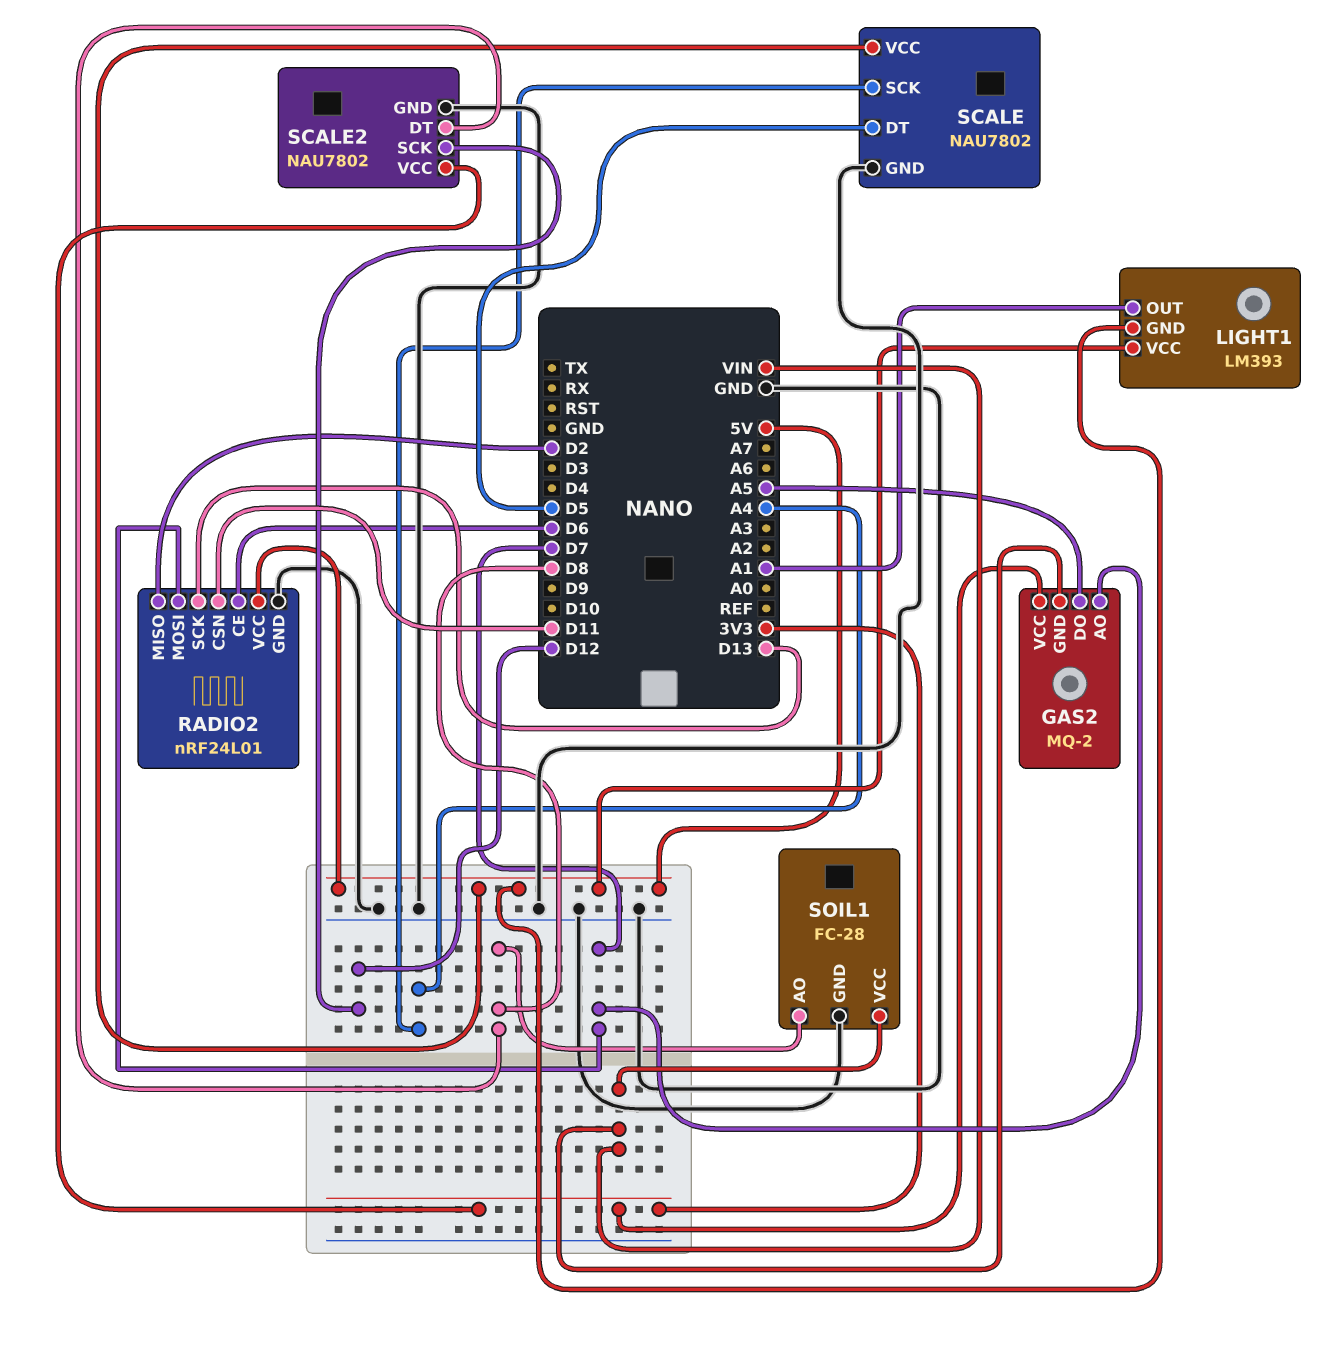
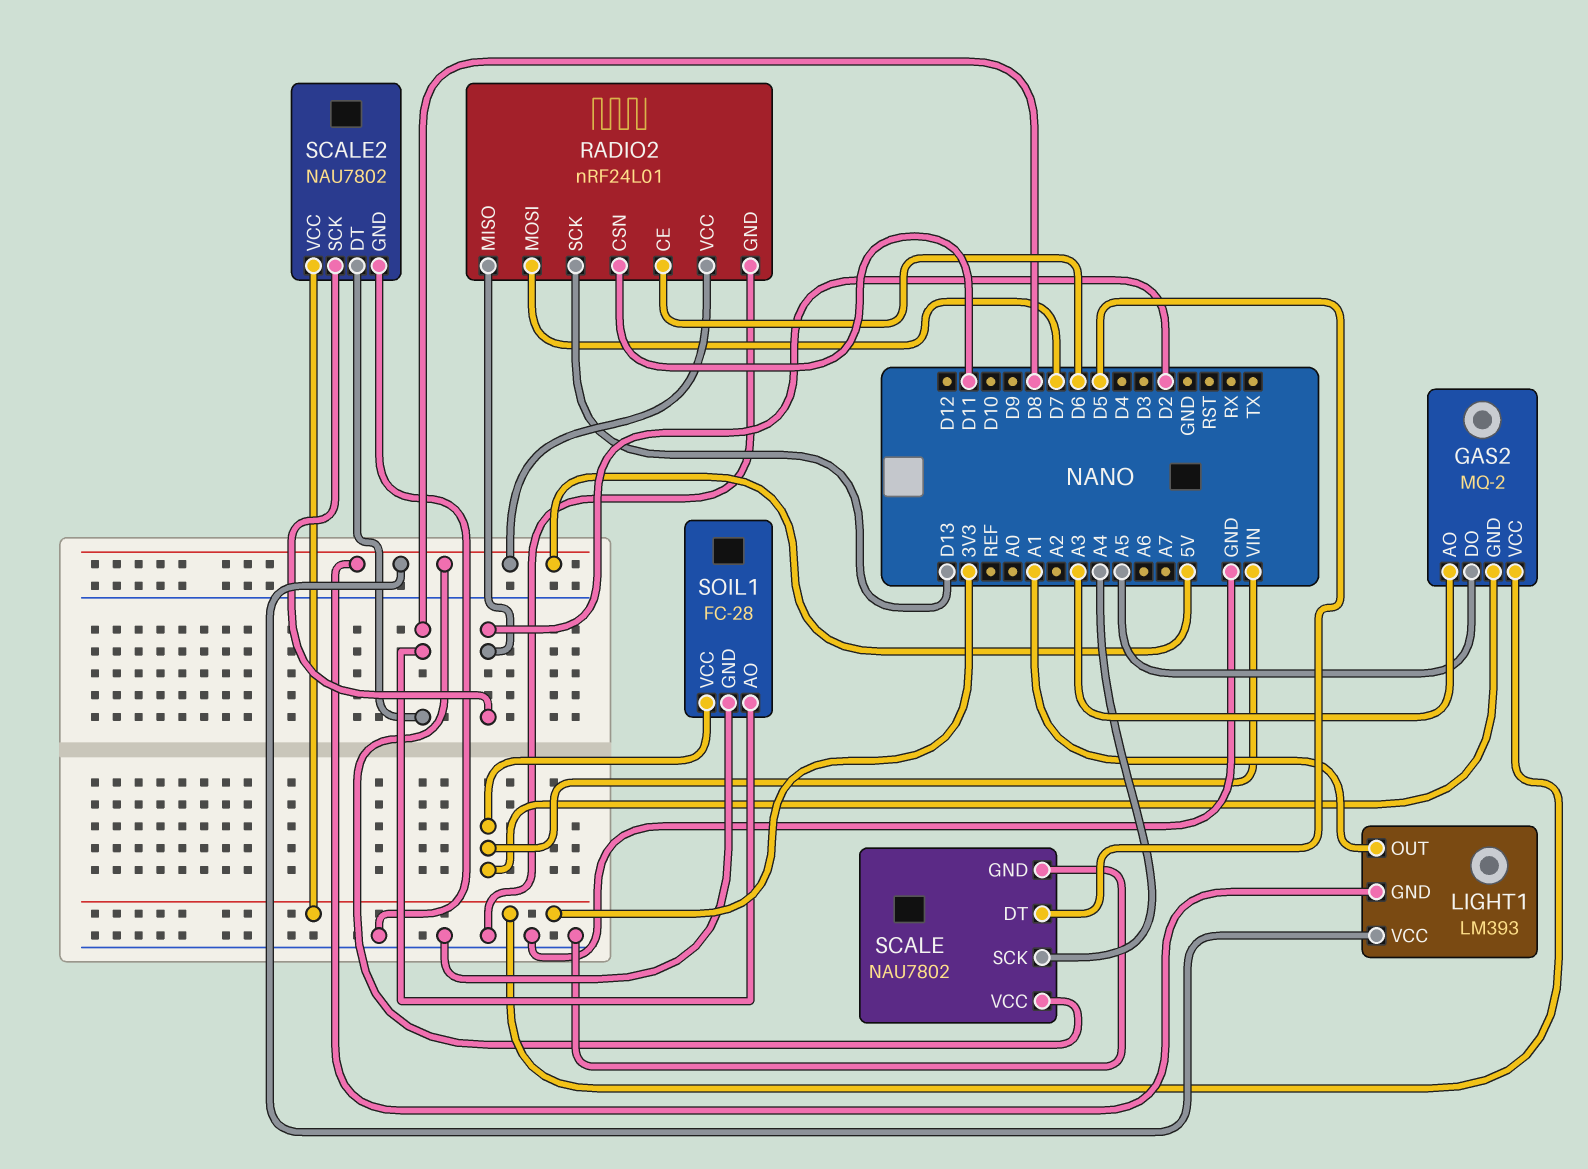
GAS2 pin AO: D7 -> A3
SCALE2 pin SCK: D12 -> D2

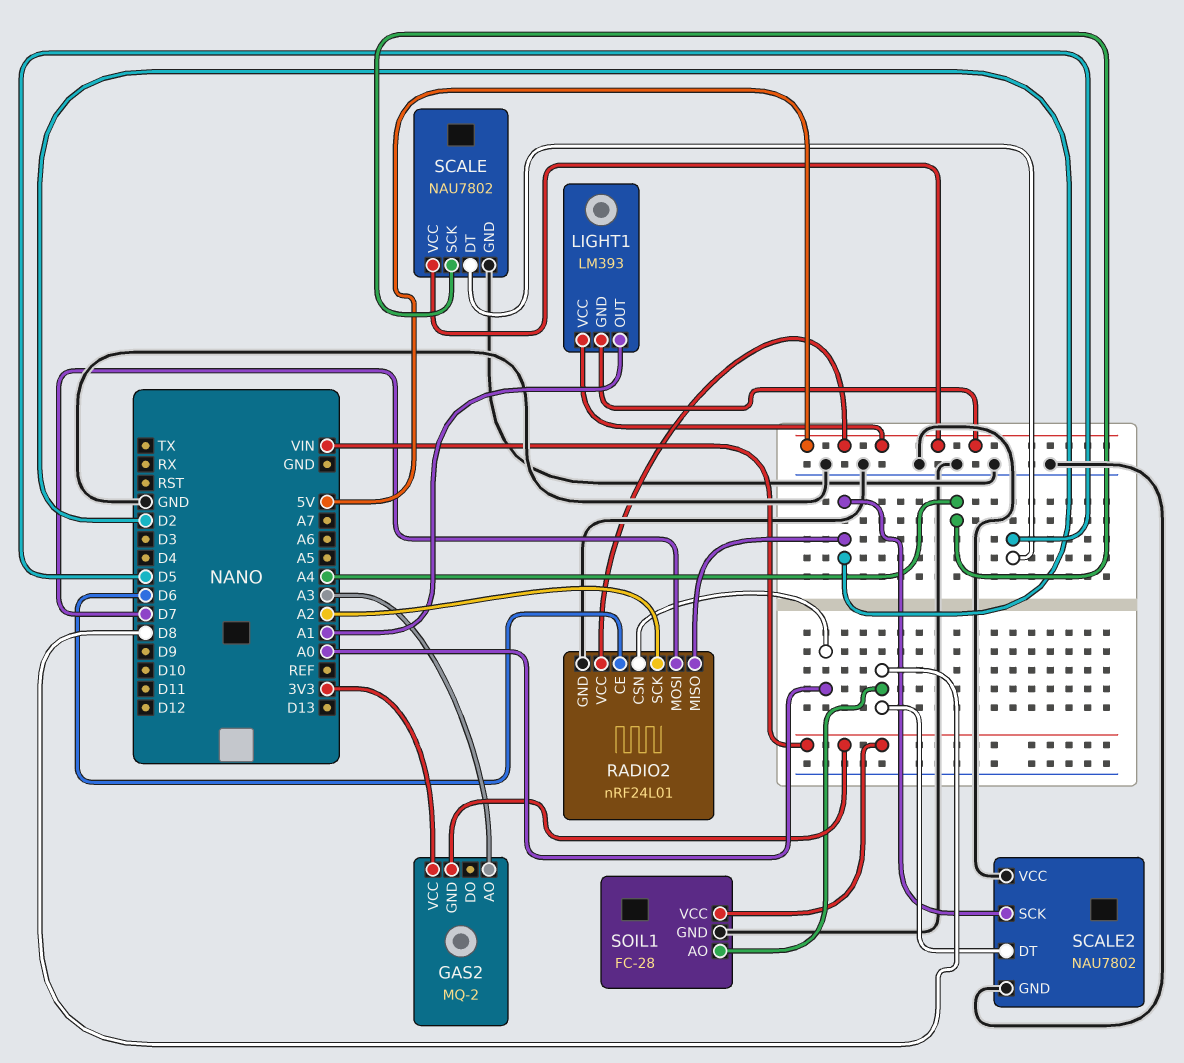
GAS2 pin DO: A5 -> none
RADIO2 pin CSN: D11 -> A0
RADIO2 pin SCK: D13 -> A2
SCALE2 pin VCC: 3V3 -> GND

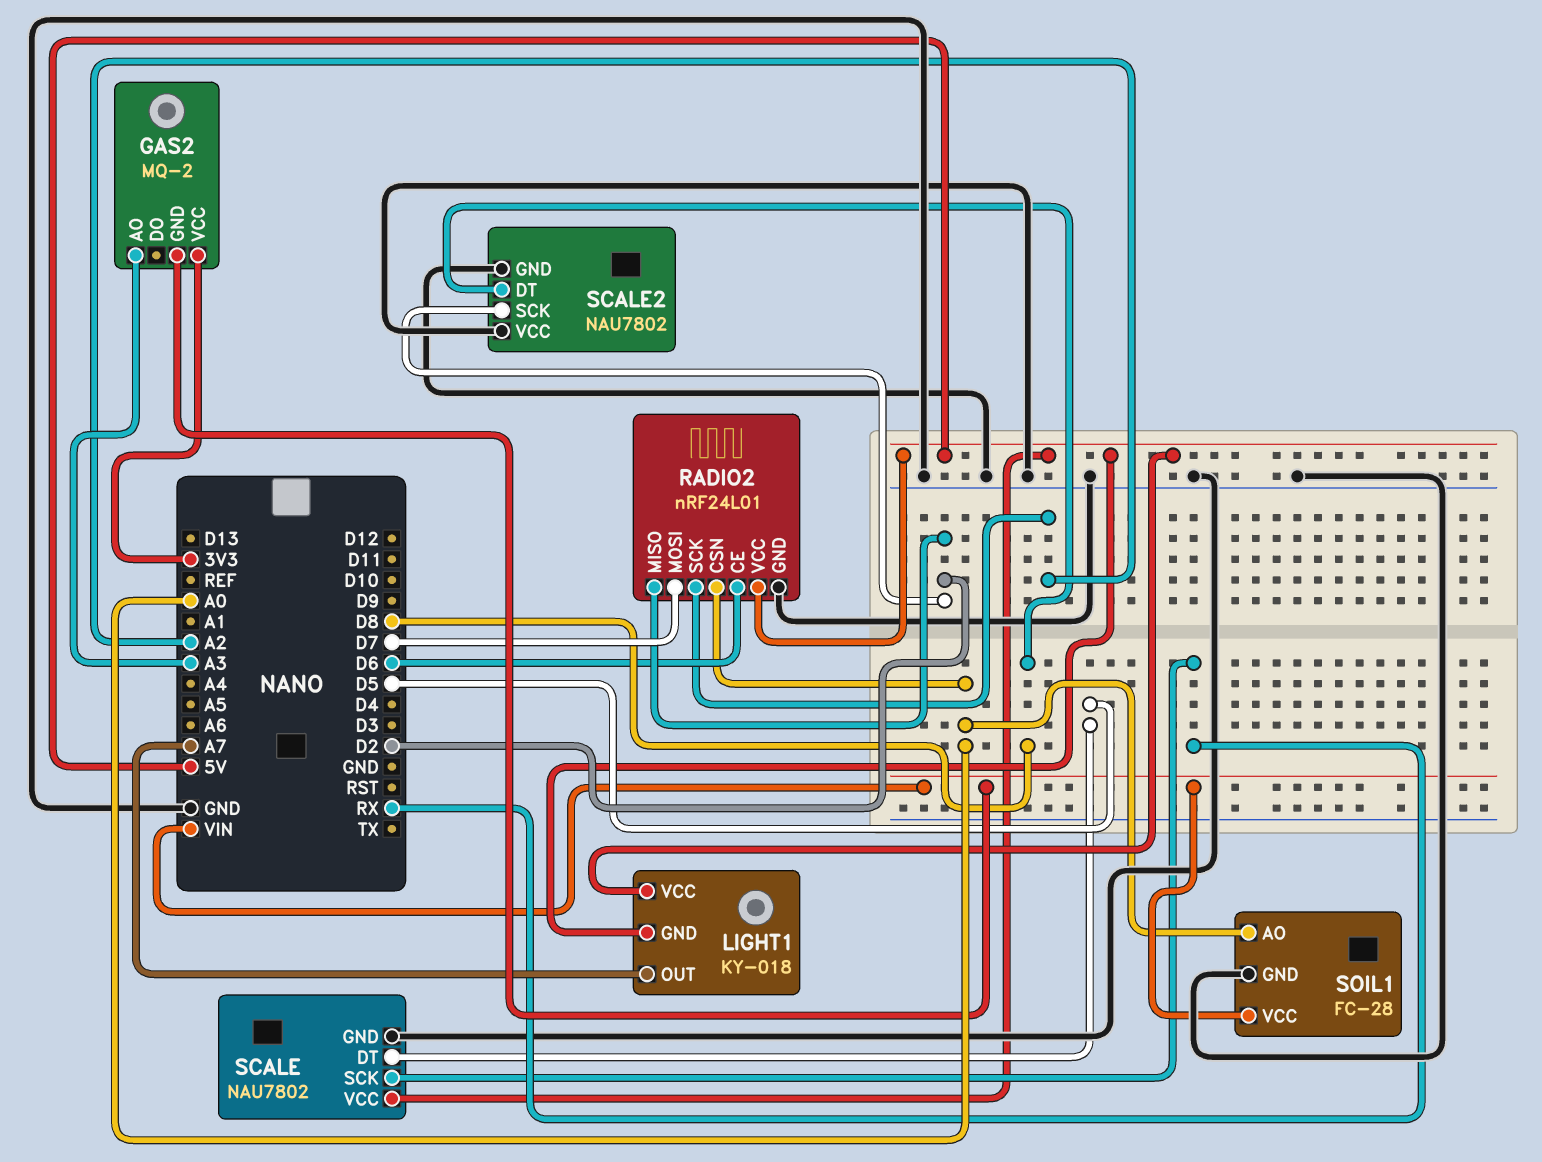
LIGHT1: LM393 -> KY-018
LIGHT1 pin OUT: A1 -> A7
SCALE pin SCK: A4 -> RX
SOIL1 pin AO: D8 -> A0

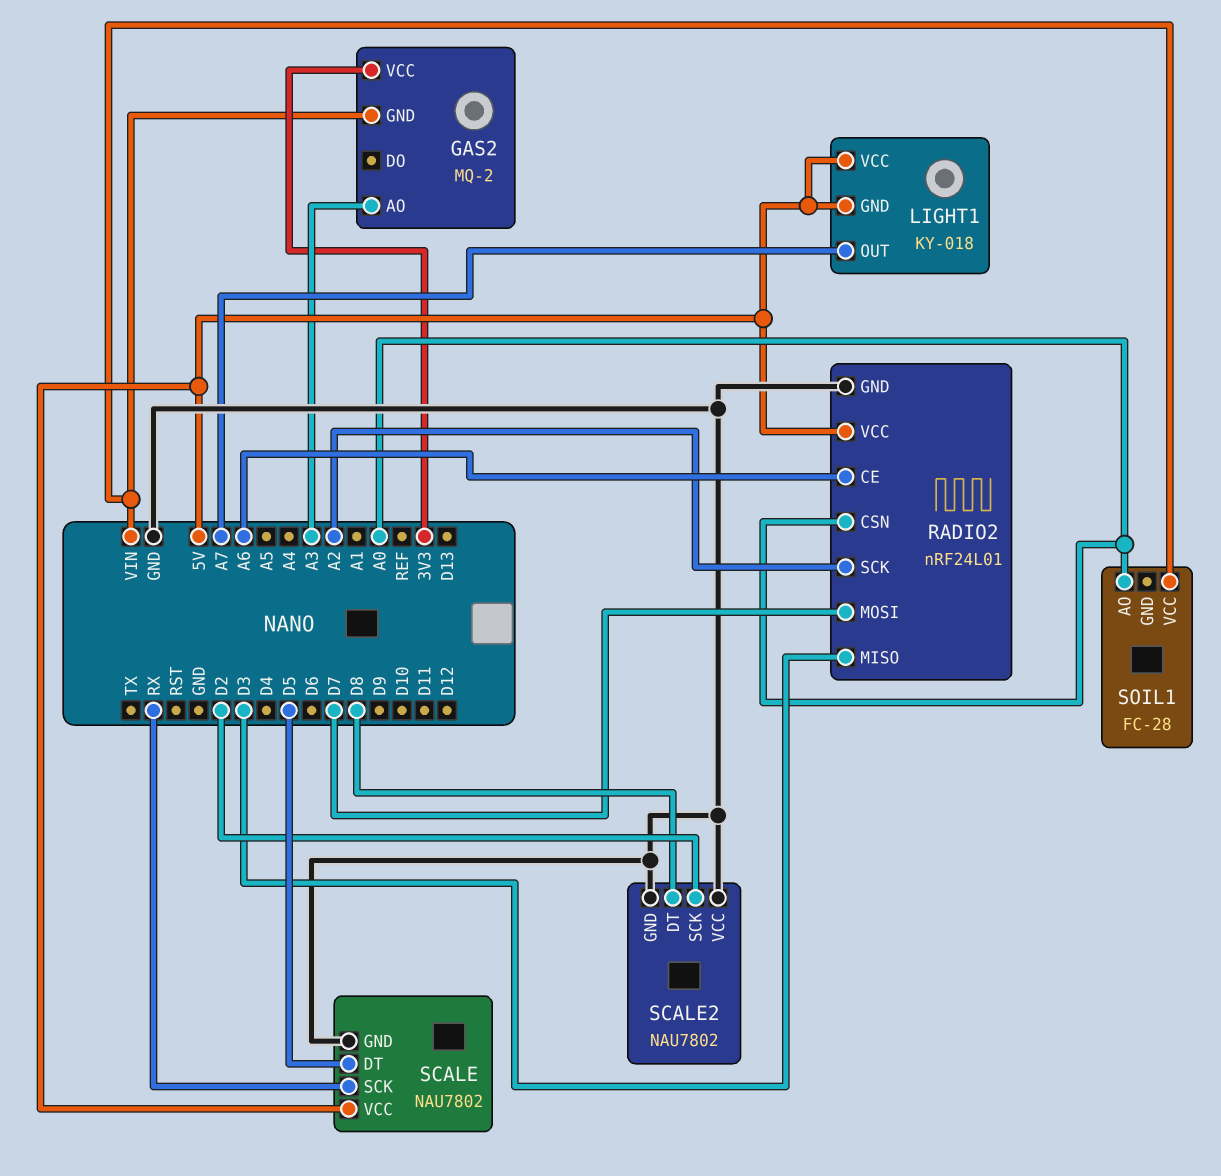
RADIO2 pin CE: D6 -> A6
RADIO2 pin MISO: D2 -> D3
SOIL1 pin GND: GND -> none

